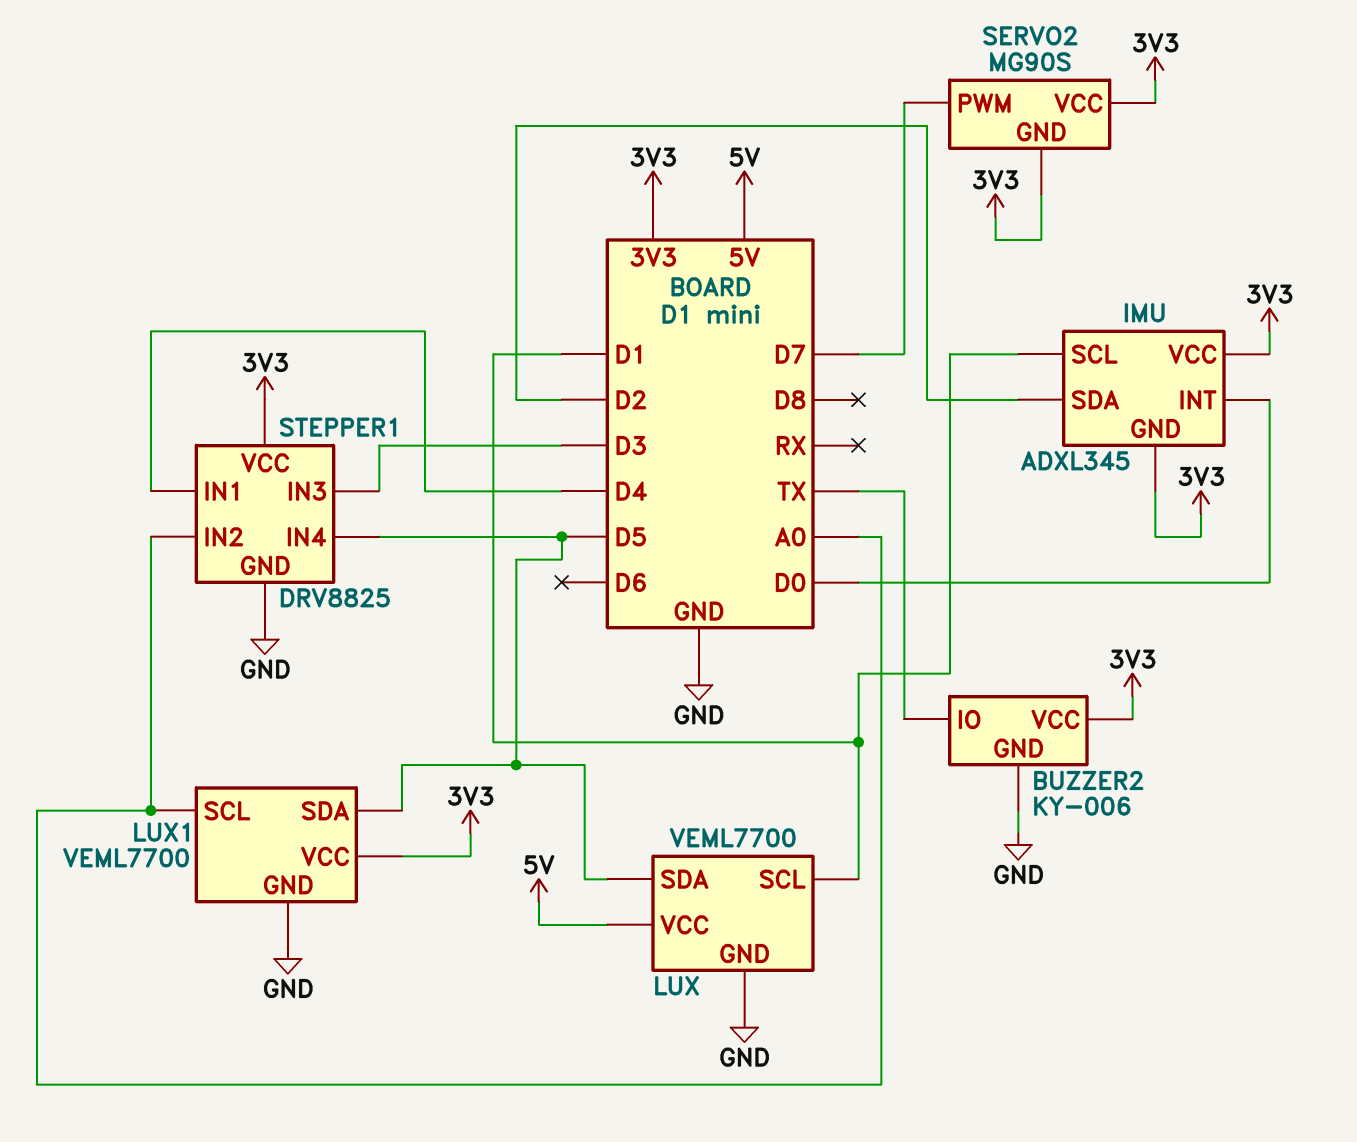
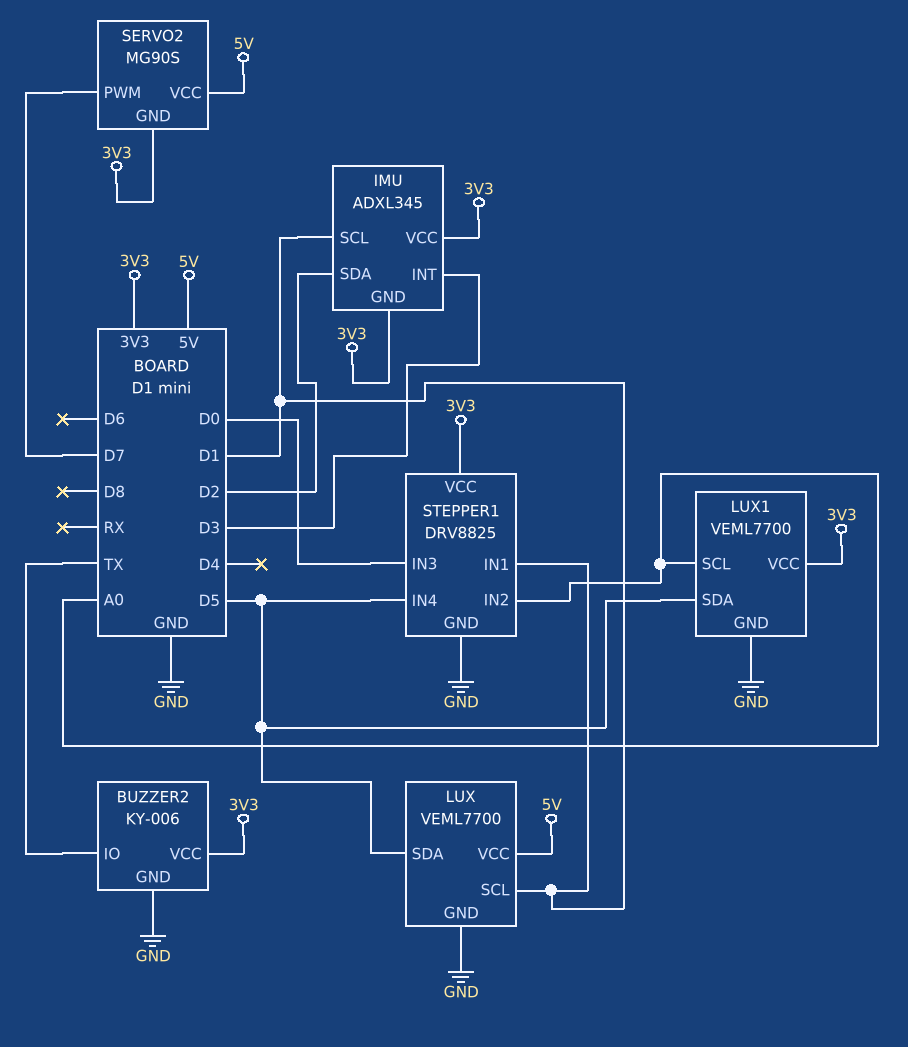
IMU pin INT: D0 -> D3
SERVO2 pin VCC: 3V3 -> 5V
STEPPER1 pin IN1: D4 -> D1
STEPPER1 pin IN3: D3 -> D0

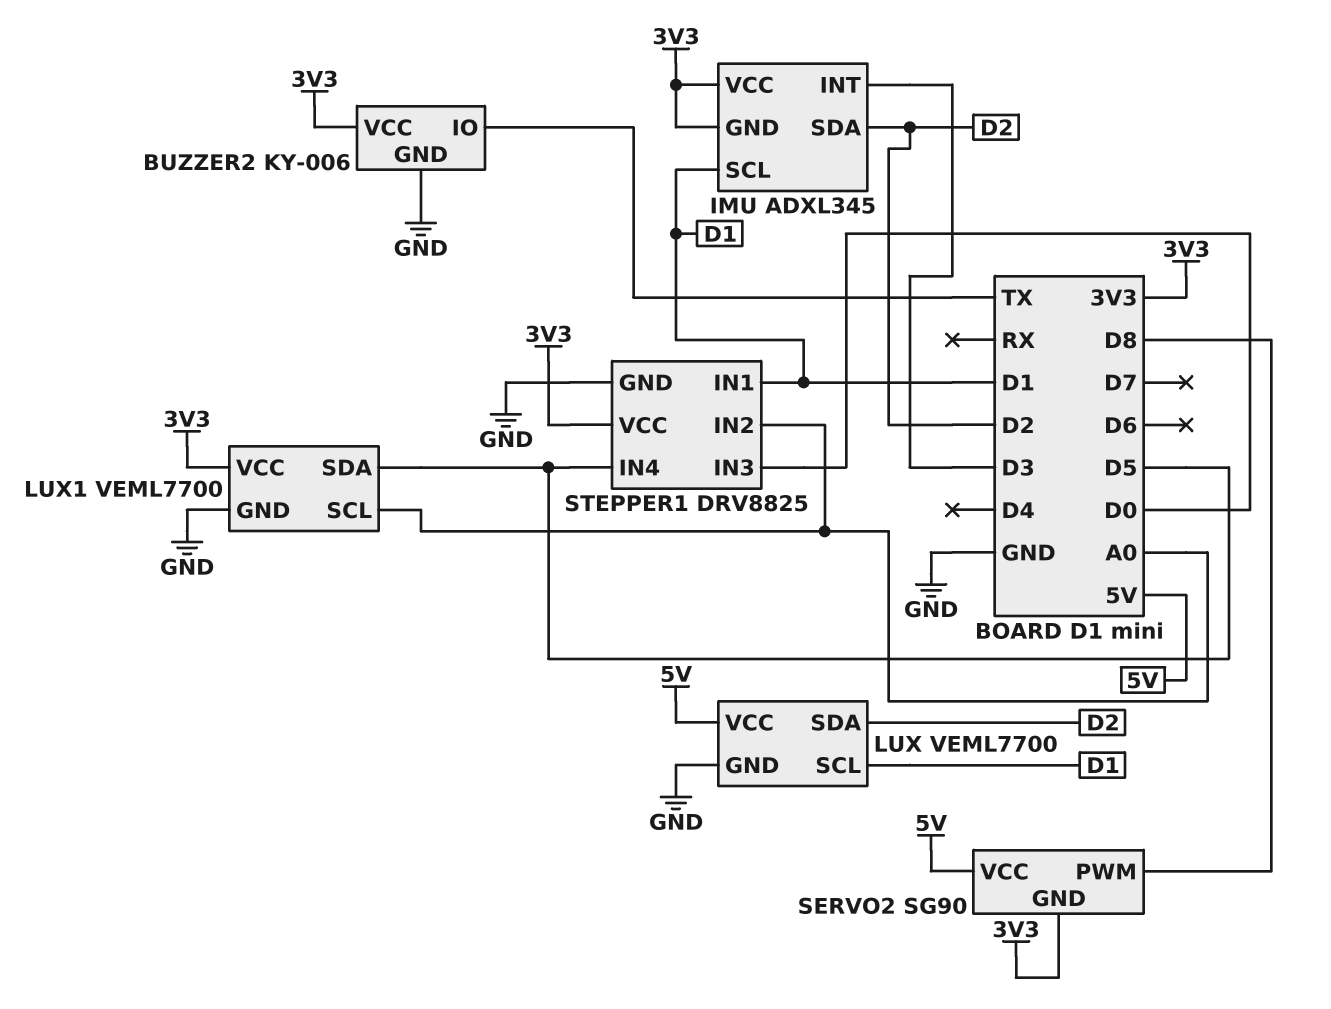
LUX pin SDA: D5 -> D2
SERVO2: MG90S -> SG90
SERVO2 pin PWM: D7 -> D8

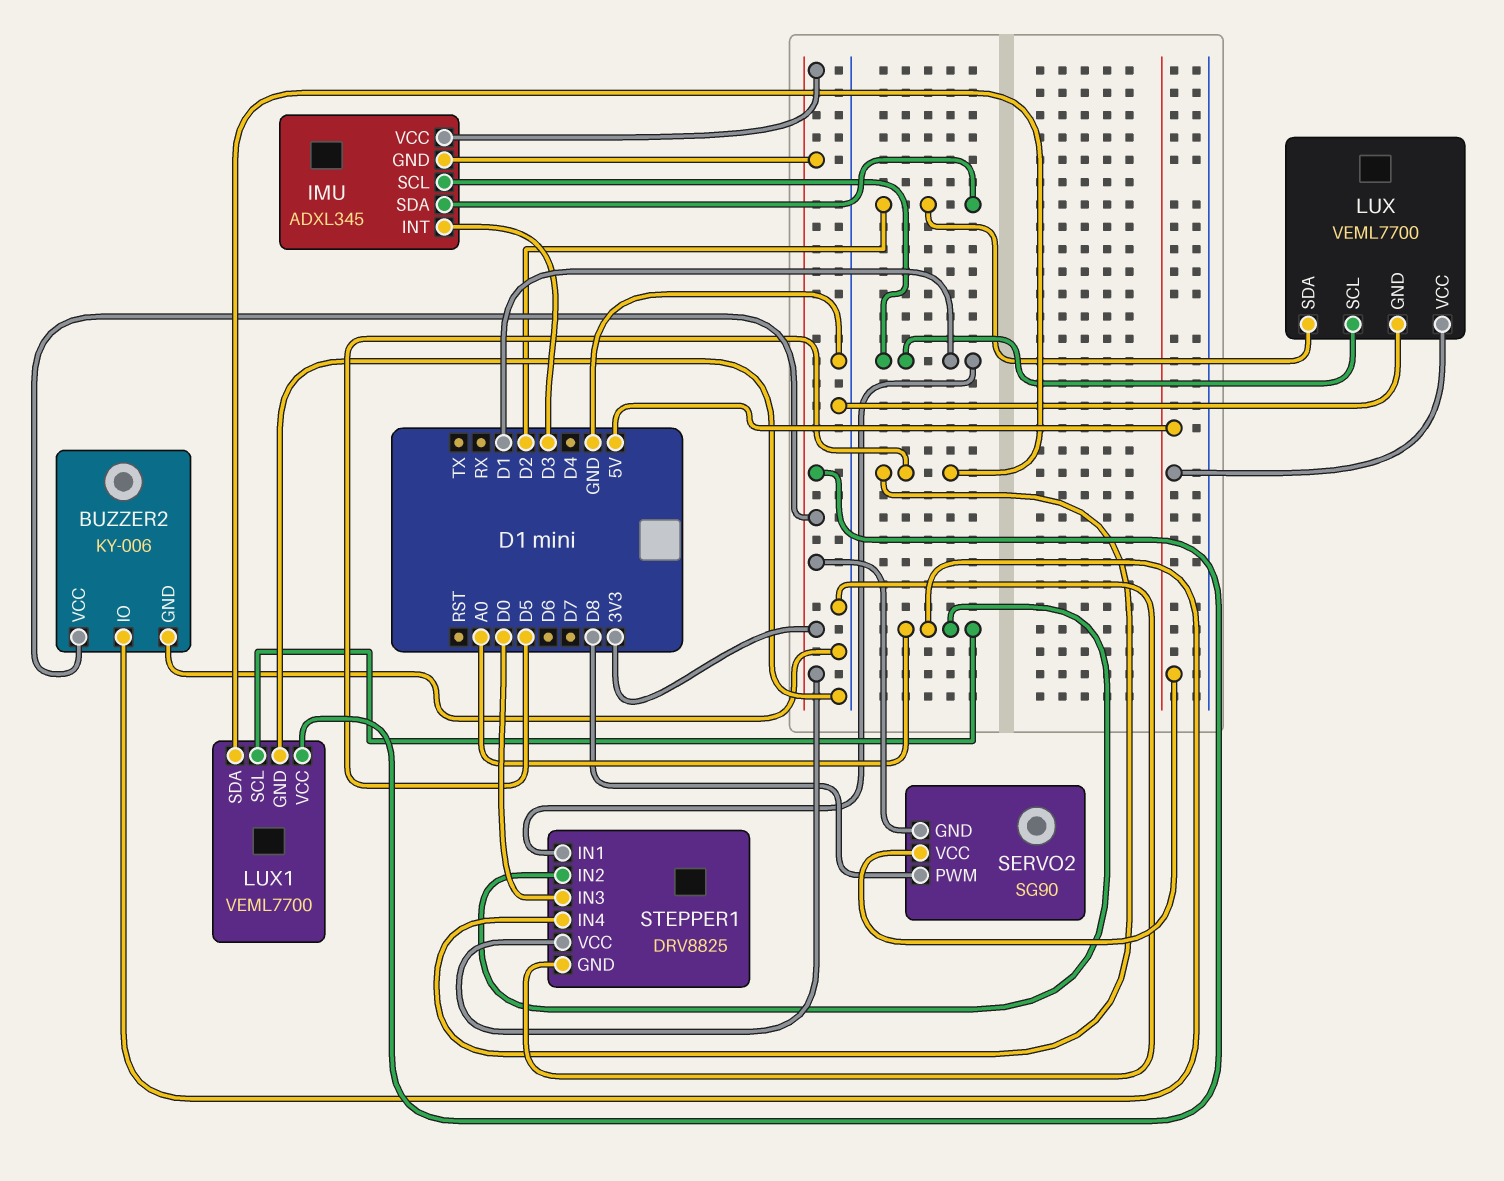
BUZZER2 pin IO: TX -> A0

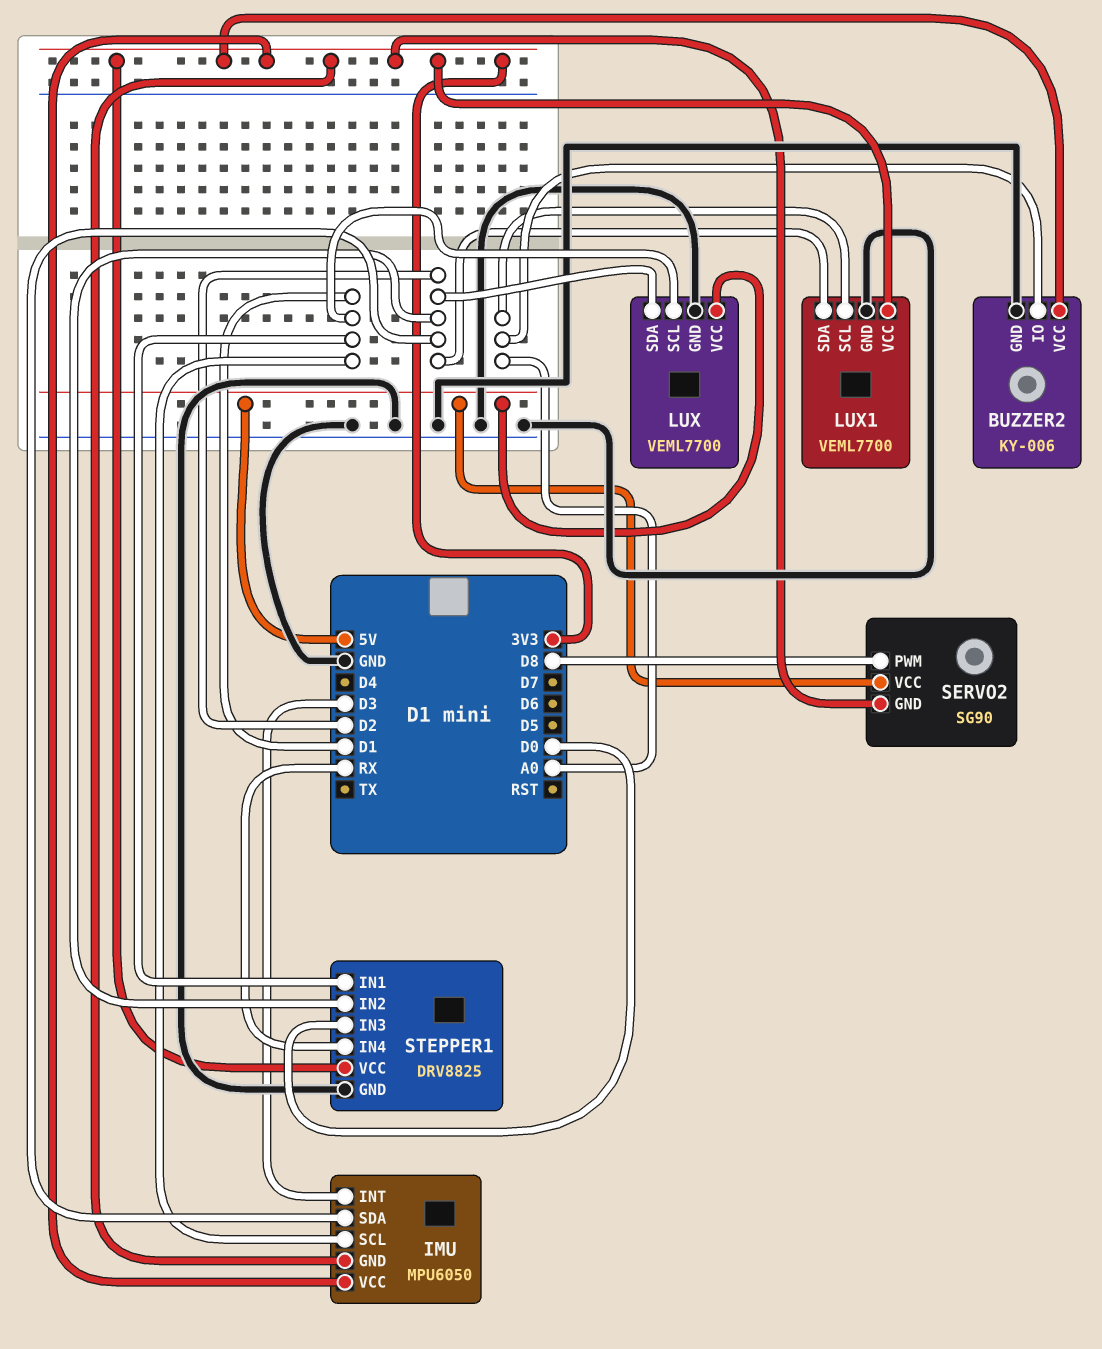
IMU: ADXL345 -> MPU6050
LUX1 pin SDA: D5 -> D2
STEPPER1 pin IN2: A0 -> D2
STEPPER1 pin IN4: D5 -> RX

